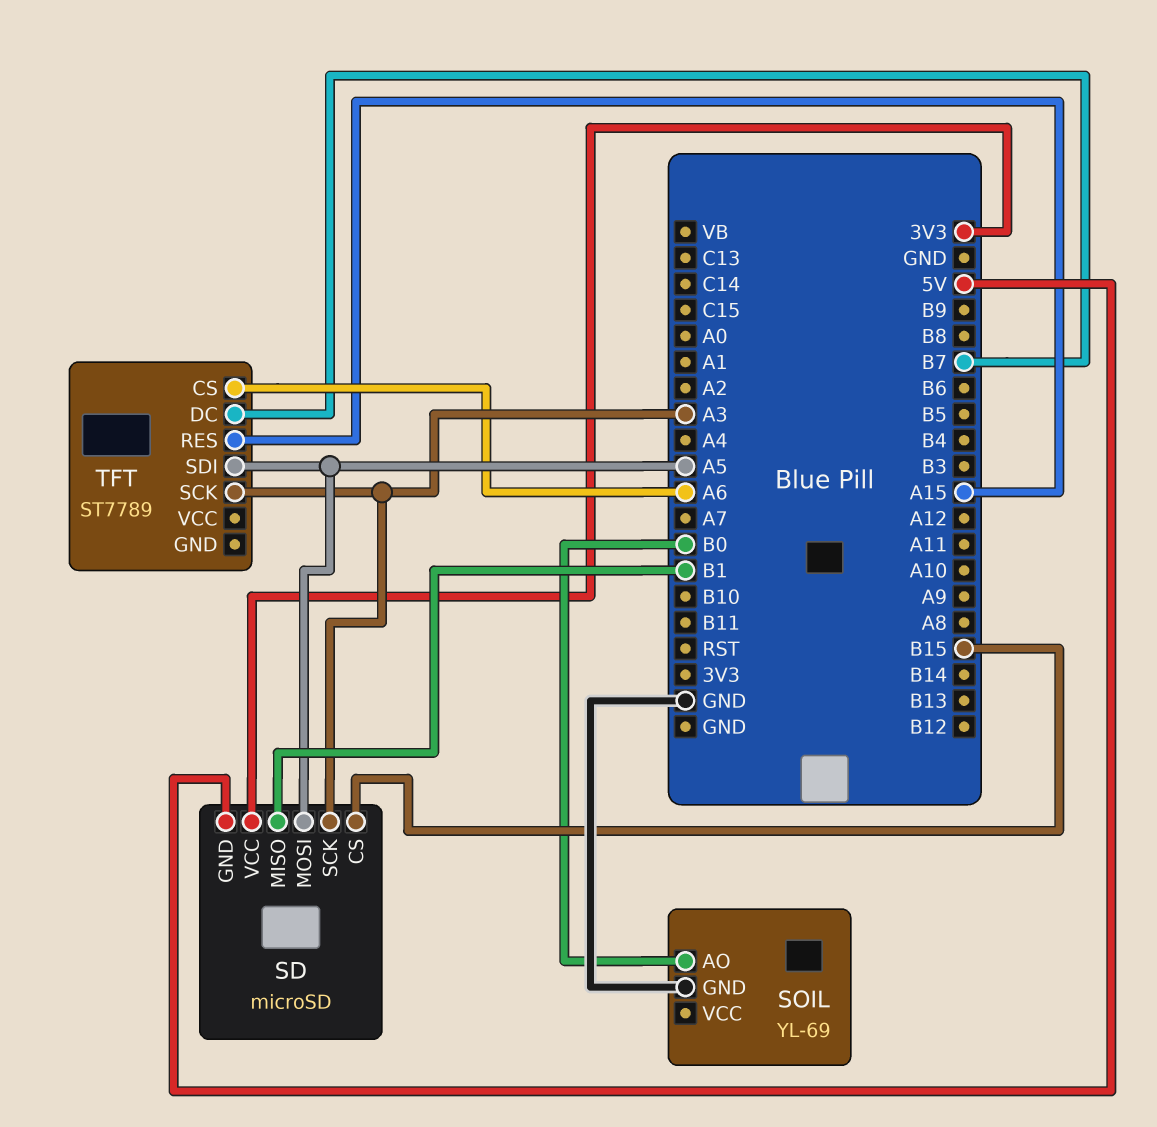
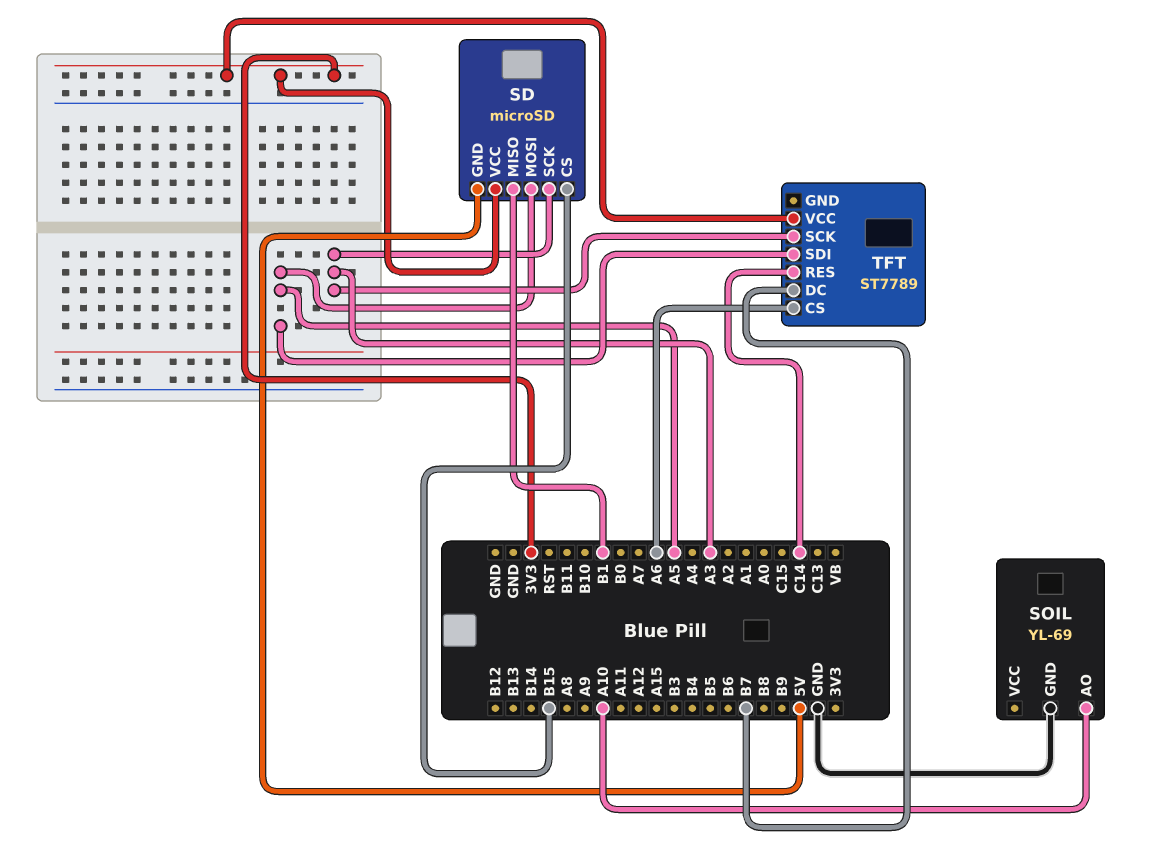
SOIL pin AO: B0 -> A10
TFT pin RES: A15 -> C14
TFT pin VCC: none -> 3V3

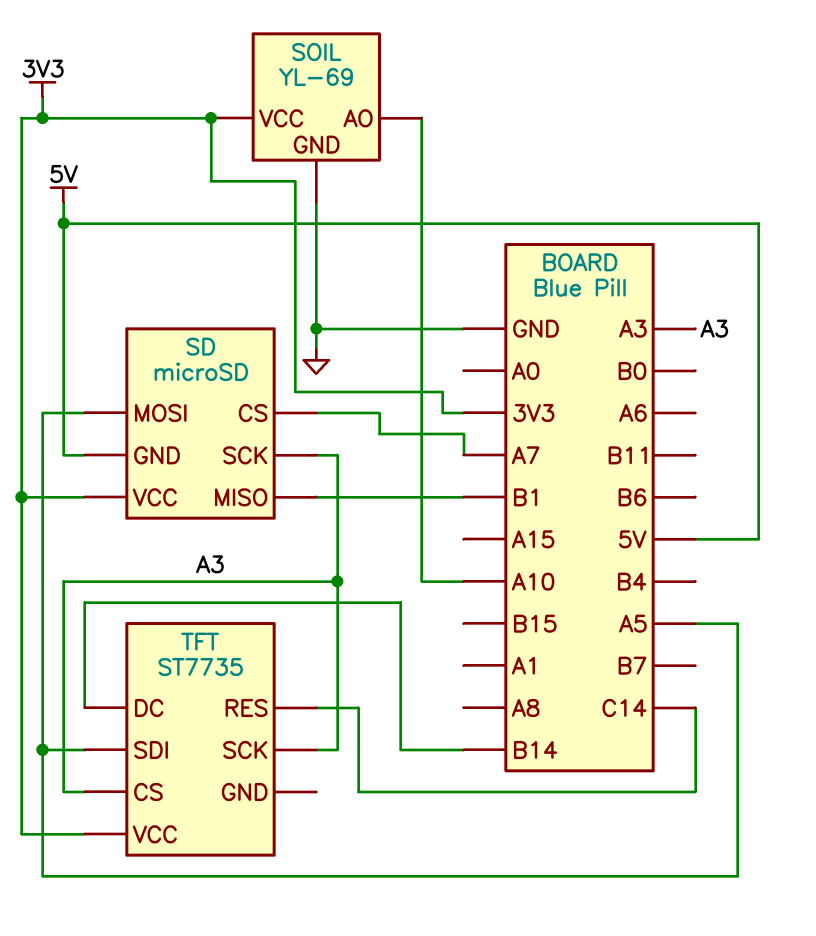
SD pin CS: B15 -> A7
SOIL pin VCC: none -> 3V3
TFT: ST7789 -> ST7735
TFT pin CS: A6 -> A3
TFT pin DC: B7 -> B14

